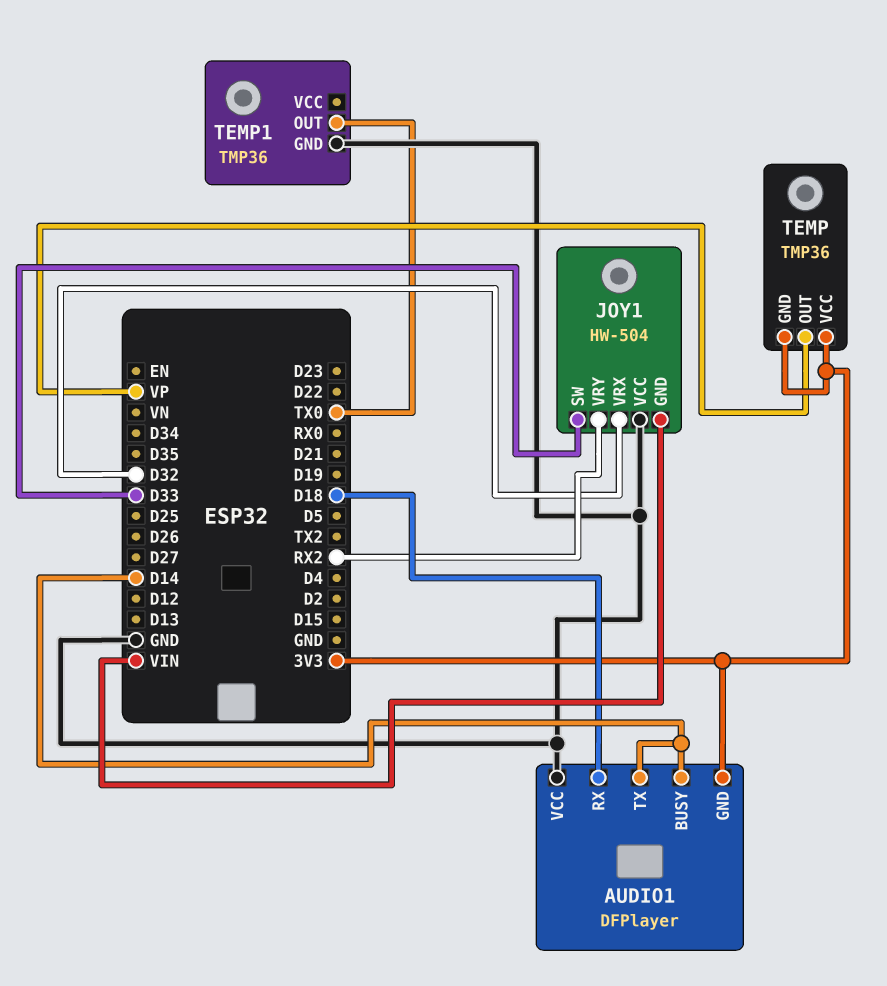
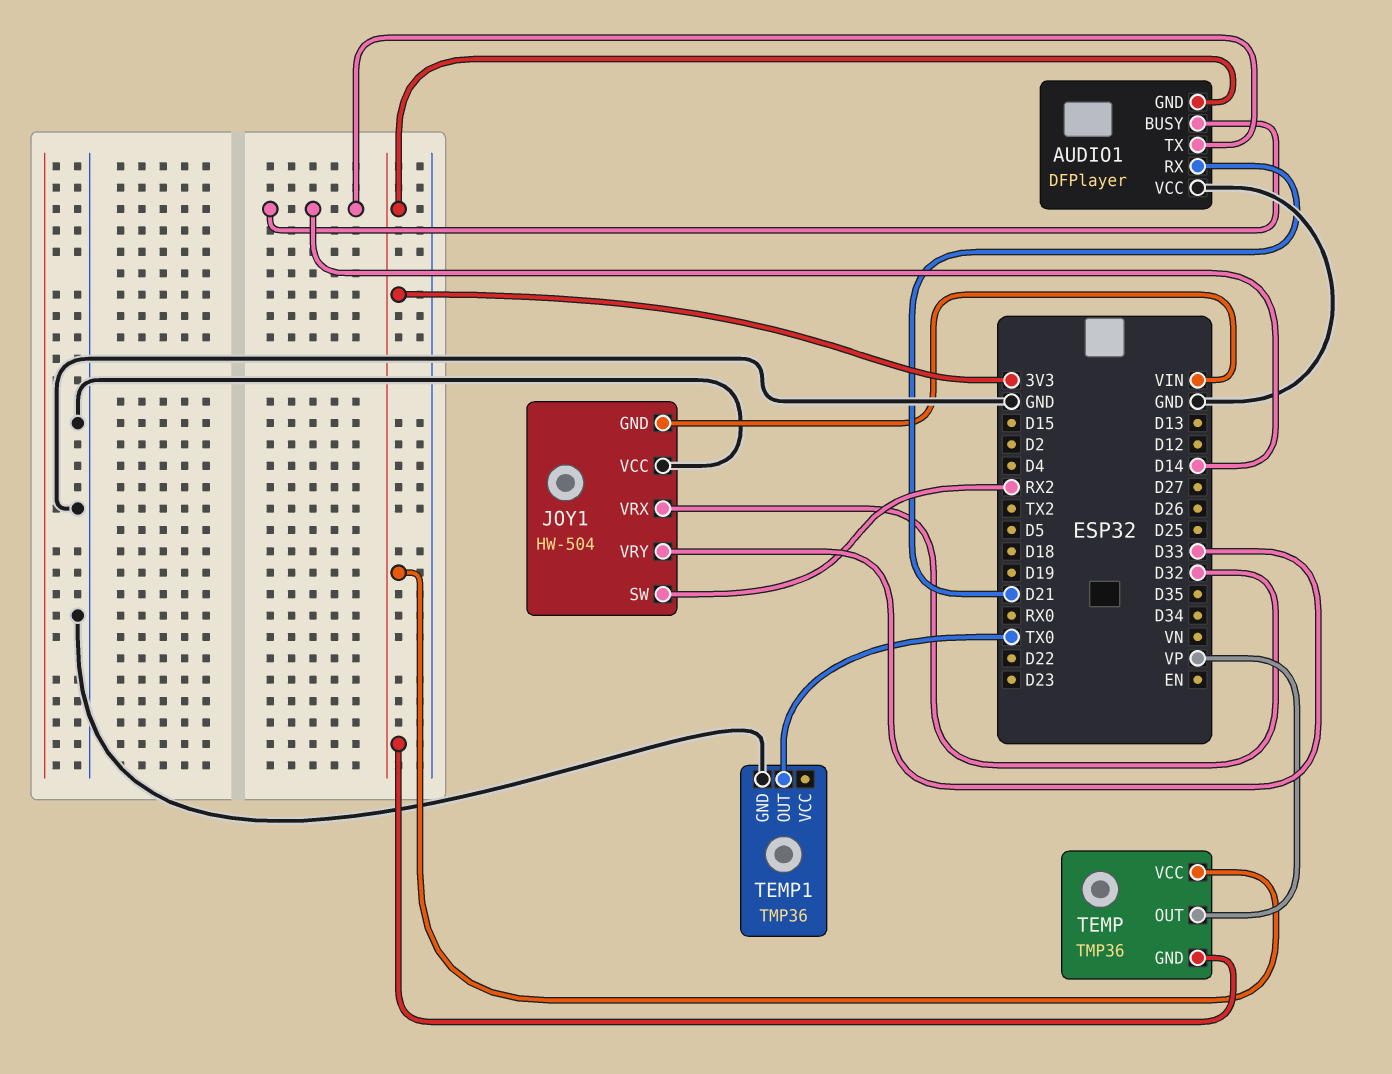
AUDIO1 pin RX: D18 -> D21
JOY1 pin SW: D33 -> RX2
JOY1 pin VRY: RX2 -> D33

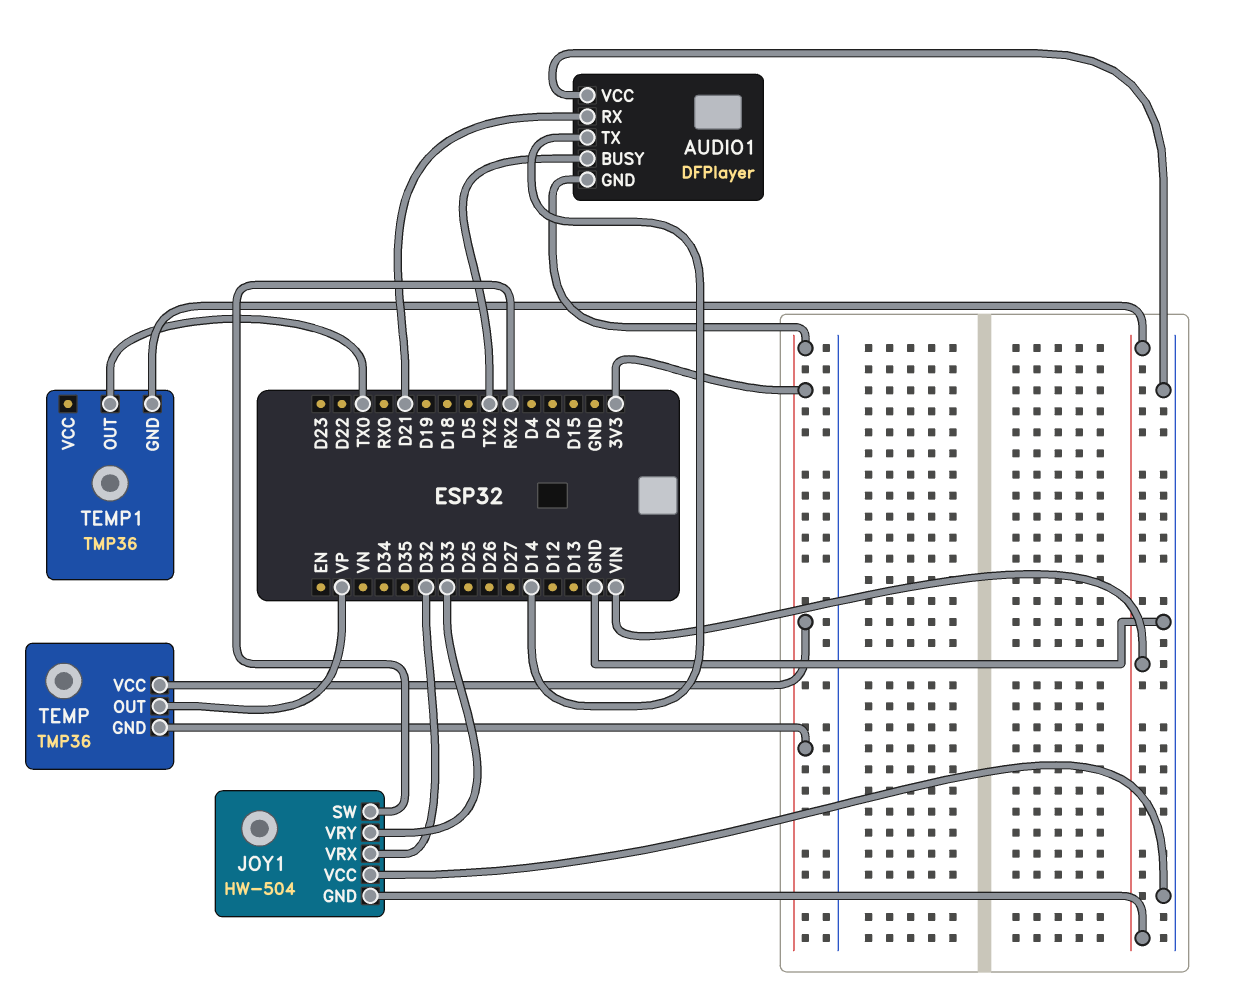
AUDIO1 pin BUSY: D14 -> TX2
TEMP1 pin GND: GND -> VIN

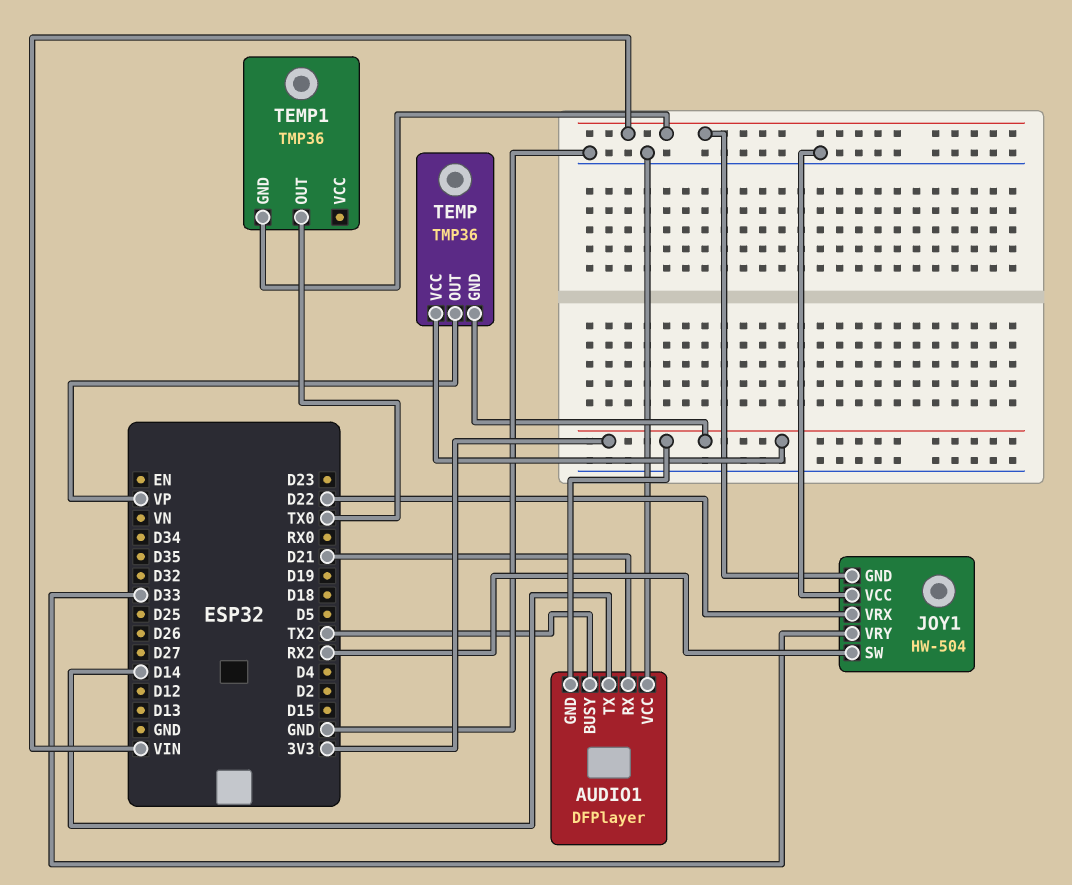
JOY1 pin VRX: D32 -> D22

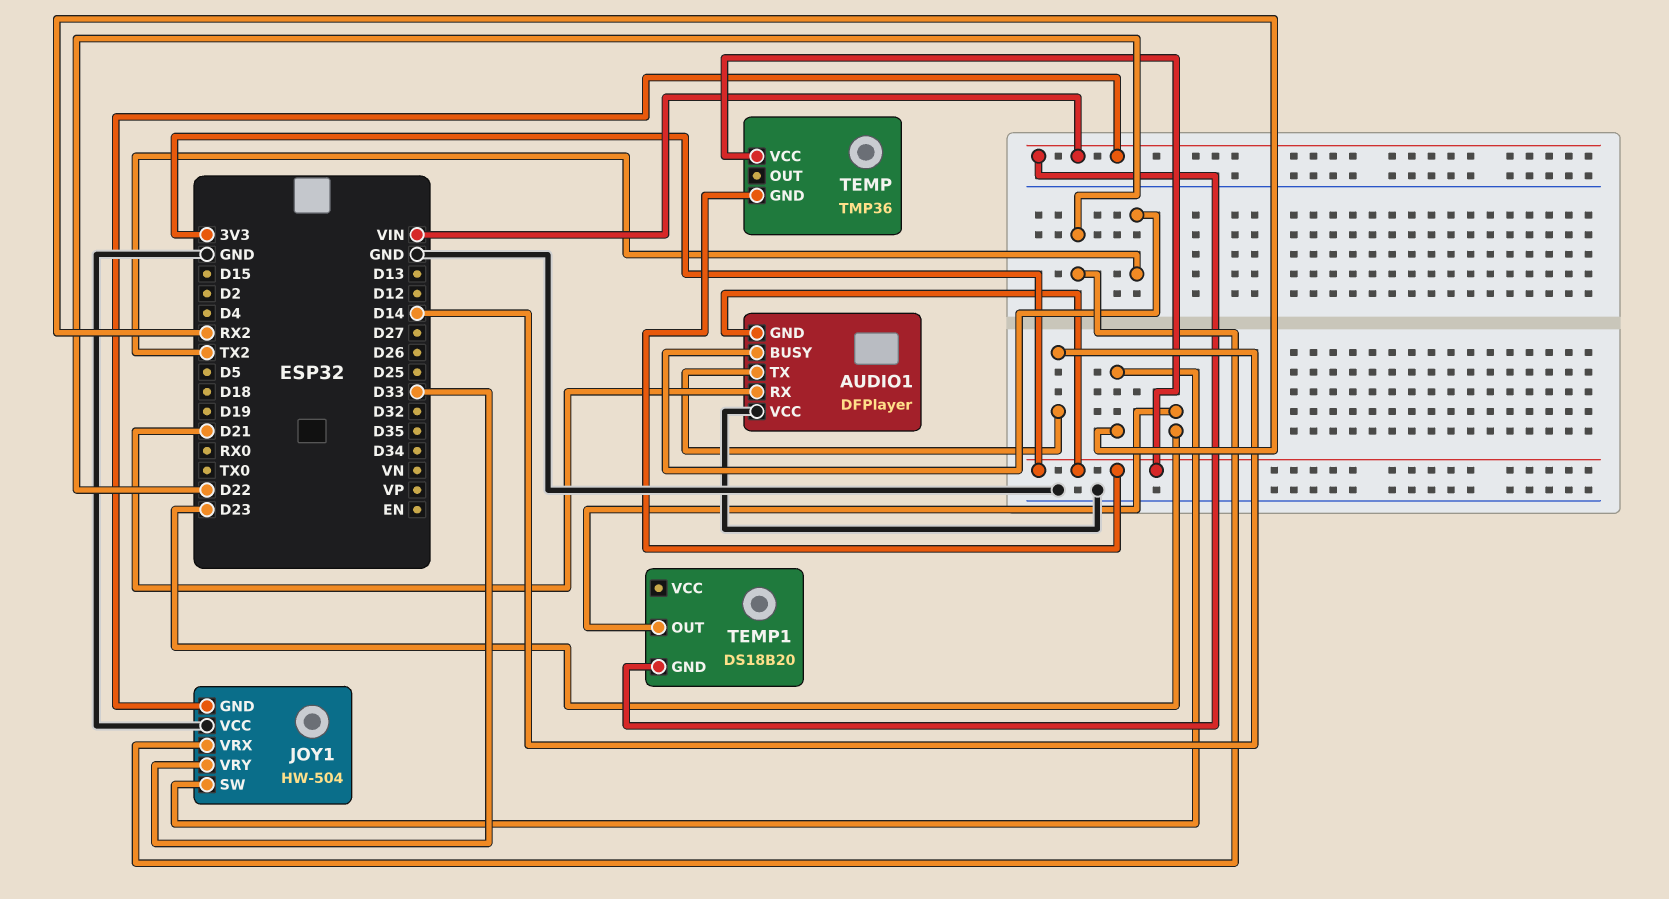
TEMP pin OUT: VP -> none
TEMP1: TMP36 -> DS18B20
TEMP1 pin OUT: TX0 -> D23

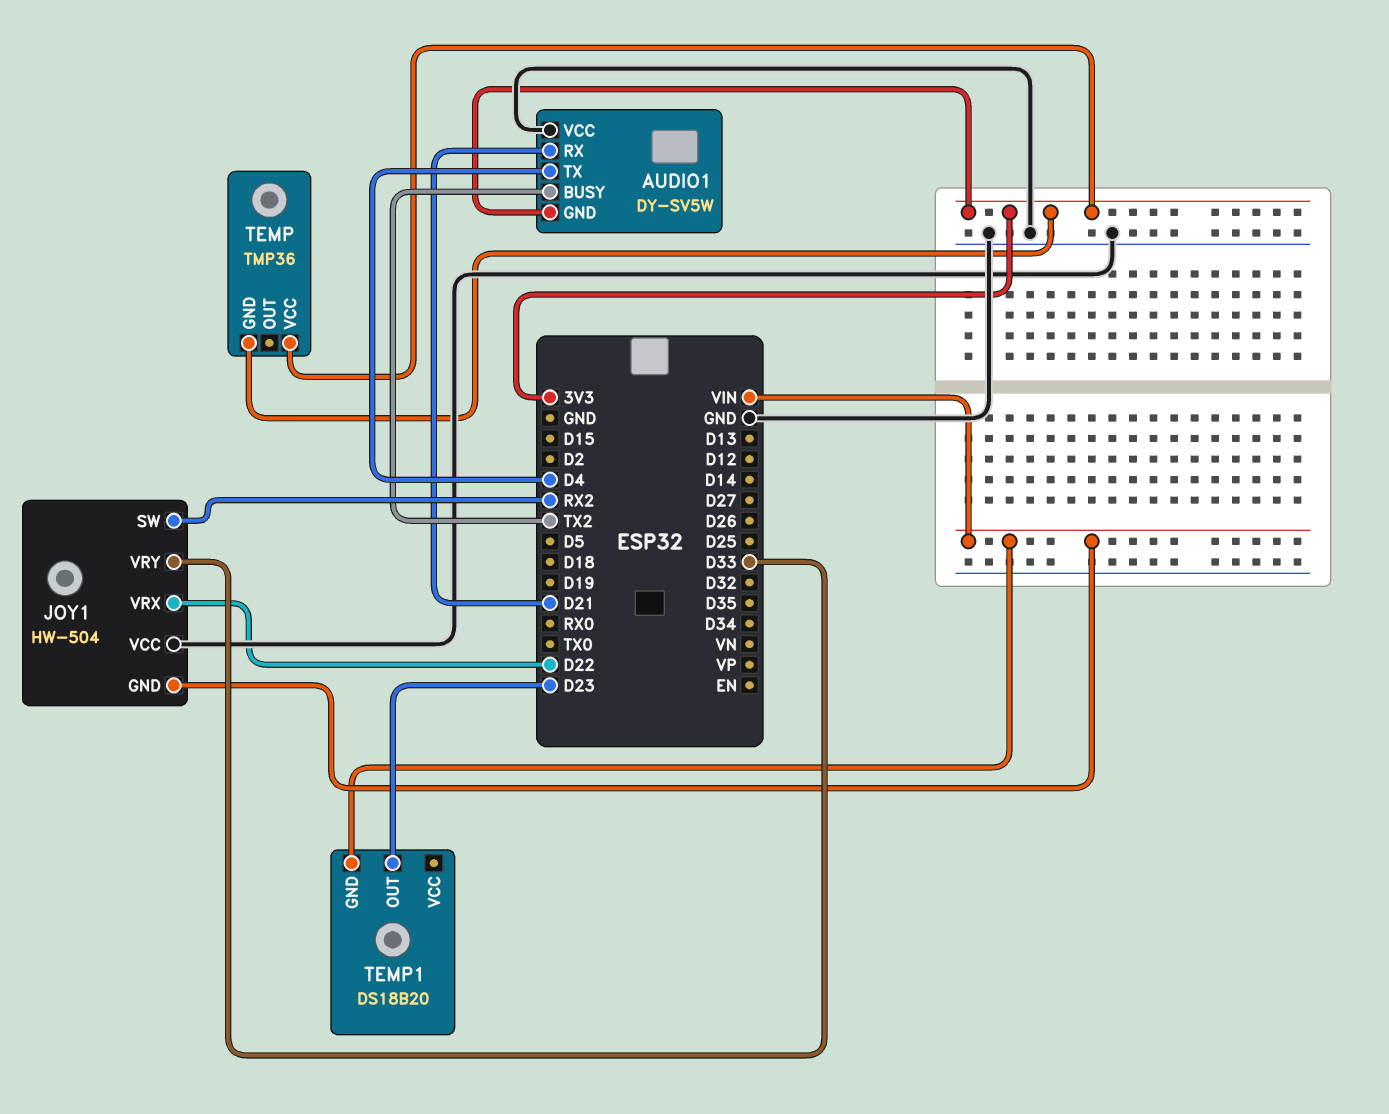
AUDIO1: DFPlayer -> DY-SV5W
AUDIO1 pin TX: D14 -> D4

